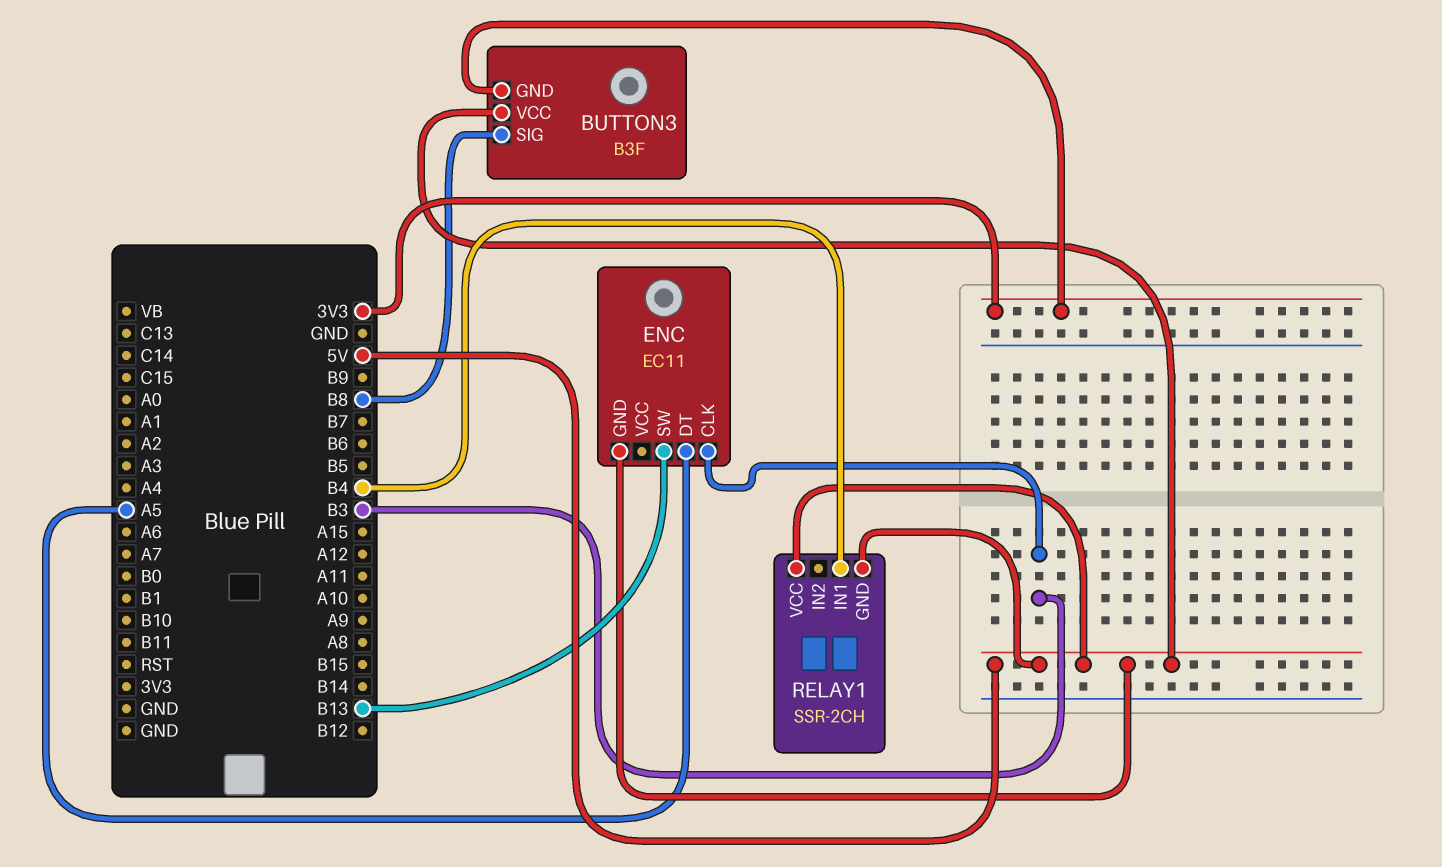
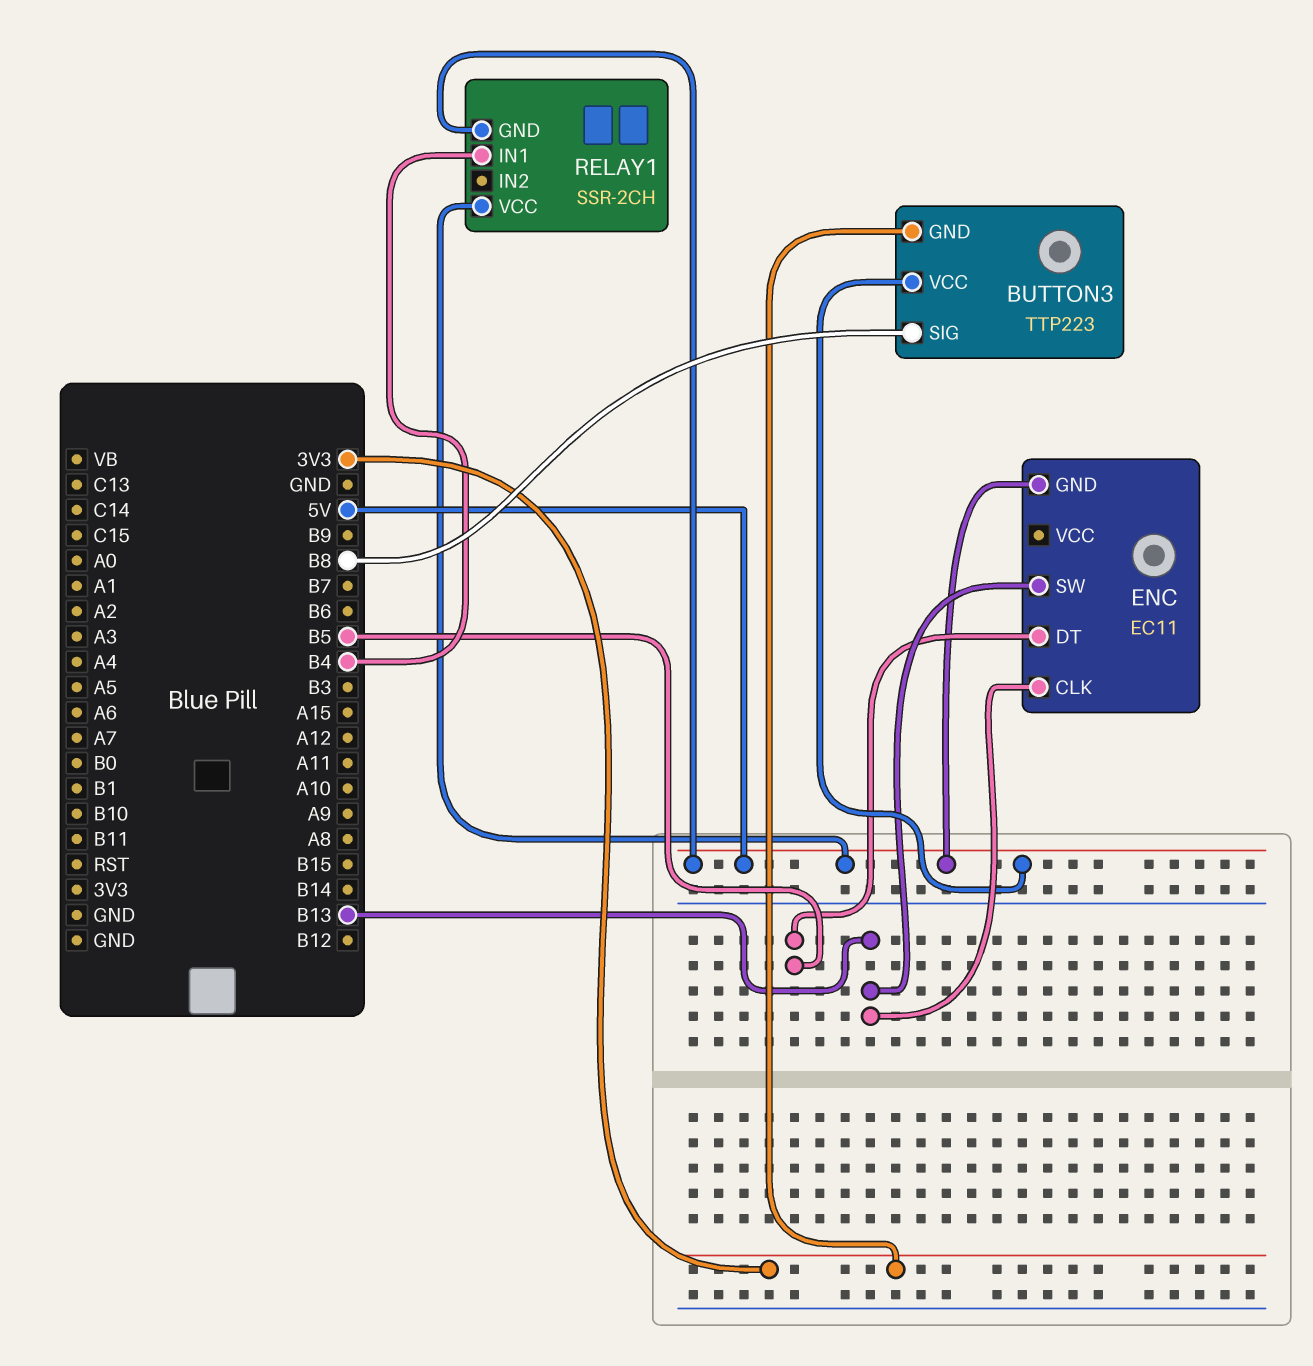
BUTTON3: B3F -> TTP223
ENC pin CLK: B3 -> B13
ENC pin DT: A5 -> B5

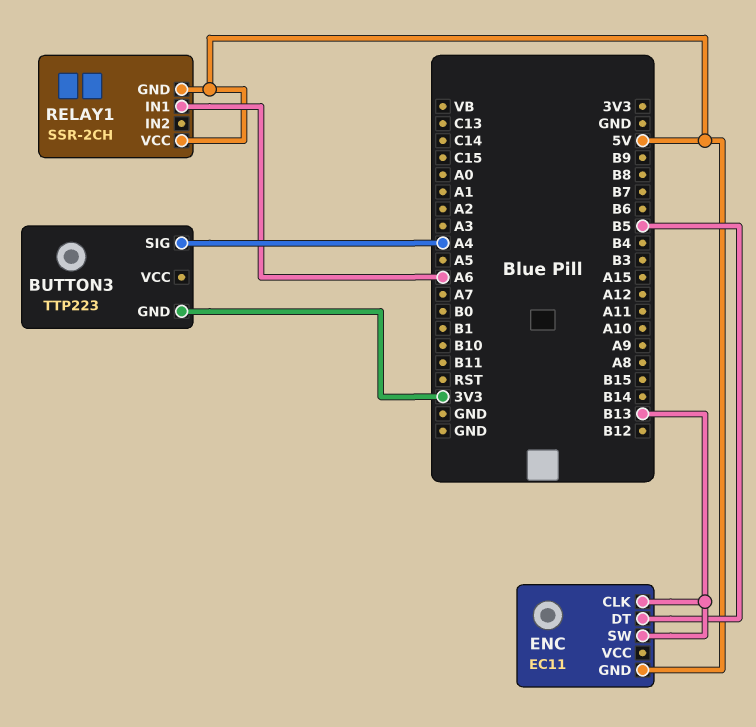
BUTTON3 pin SIG: B8 -> A4
BUTTON3 pin VCC: 5V -> none
RELAY1 pin IN1: B4 -> A6

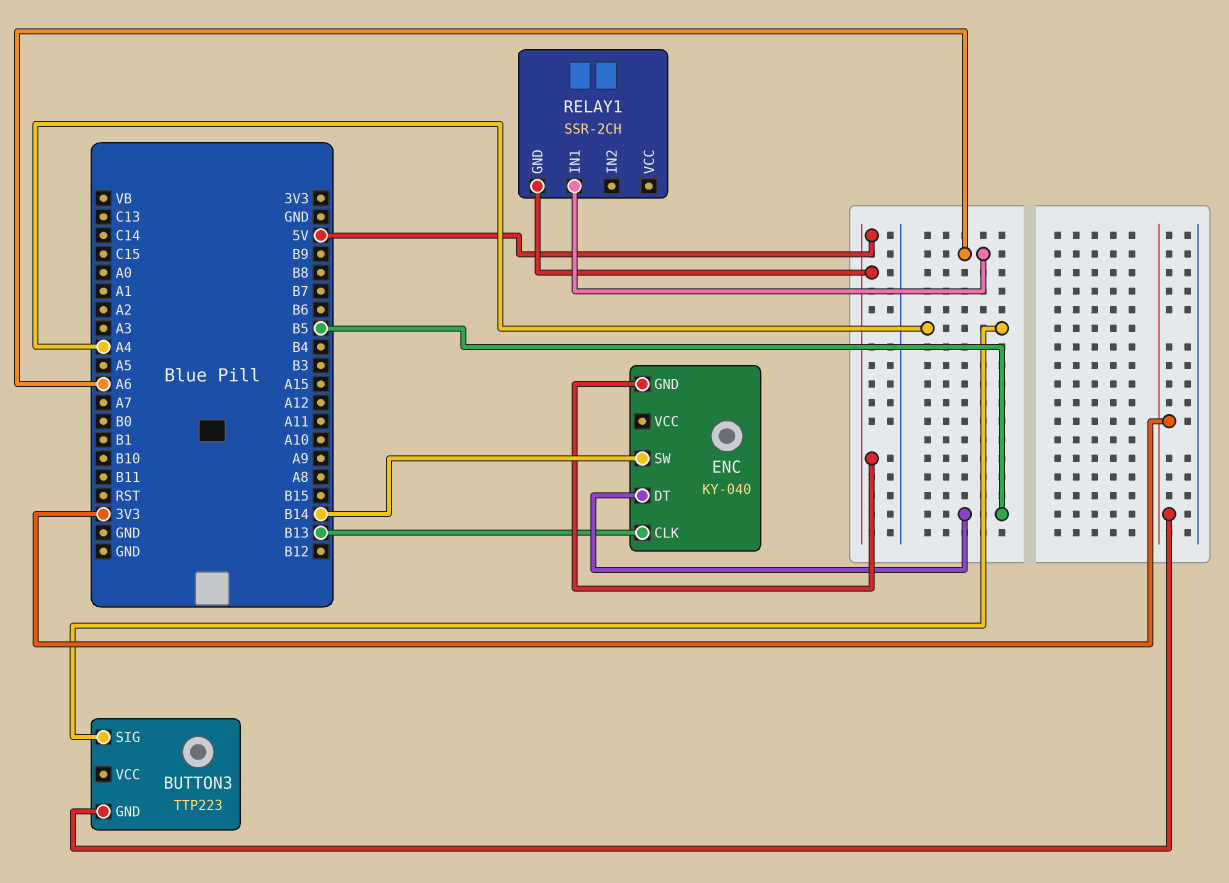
ENC: EC11 -> KY-040
ENC pin SW: B13 -> B14
RELAY1 pin VCC: 5V -> none

